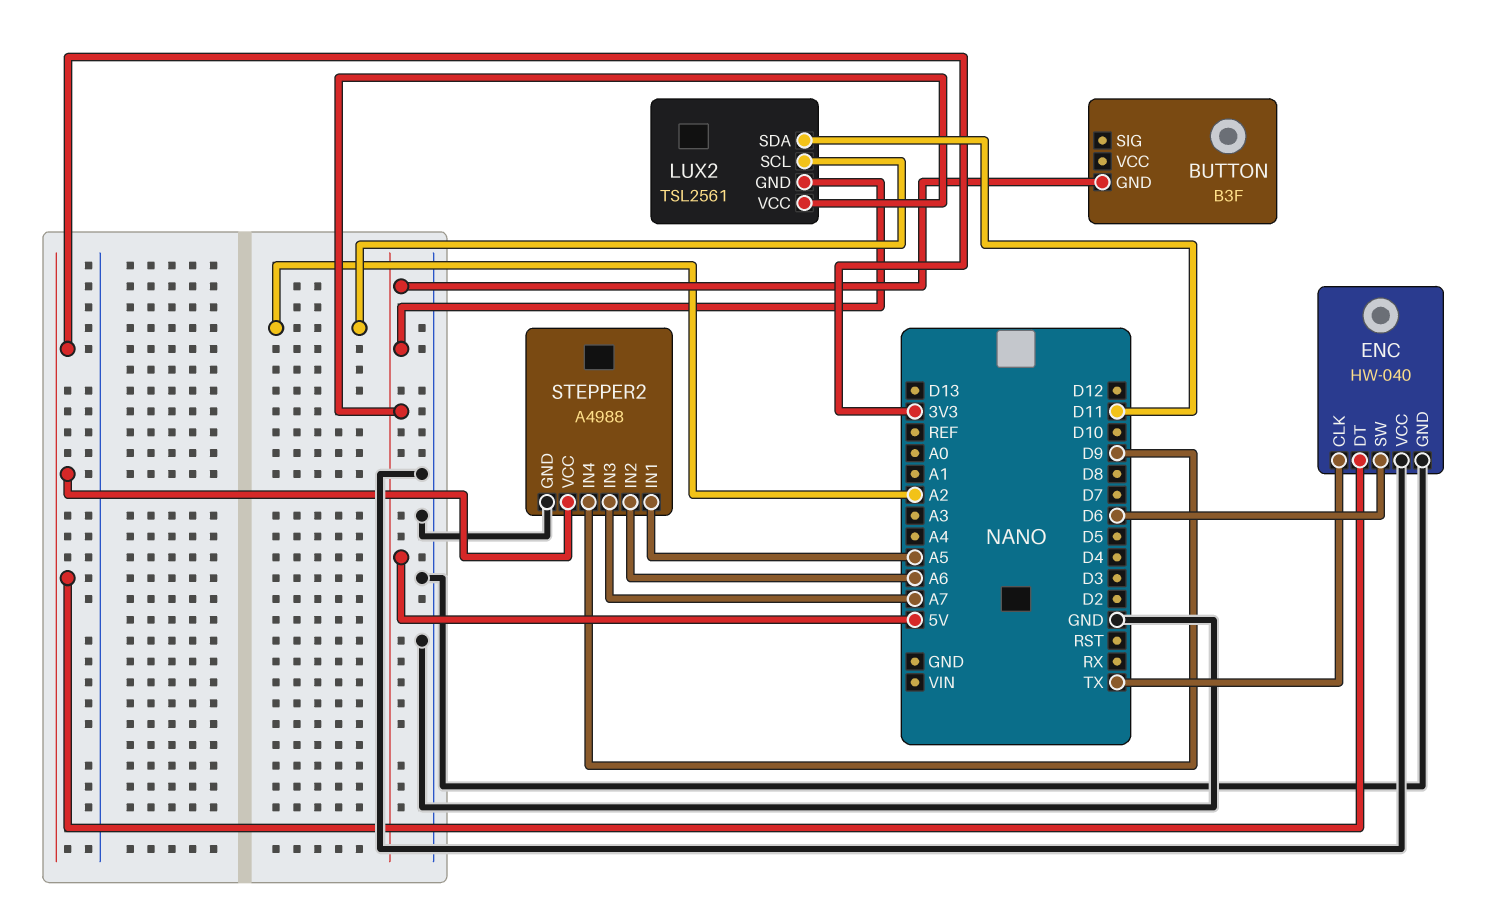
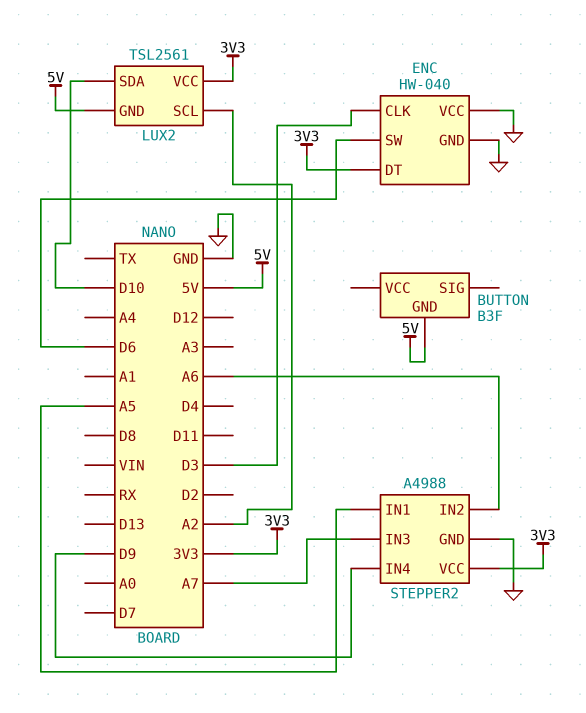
ENC pin CLK: TX -> D3
LUX2 pin SDA: D11 -> D10
LUX2 pin VCC: 5V -> 3V3

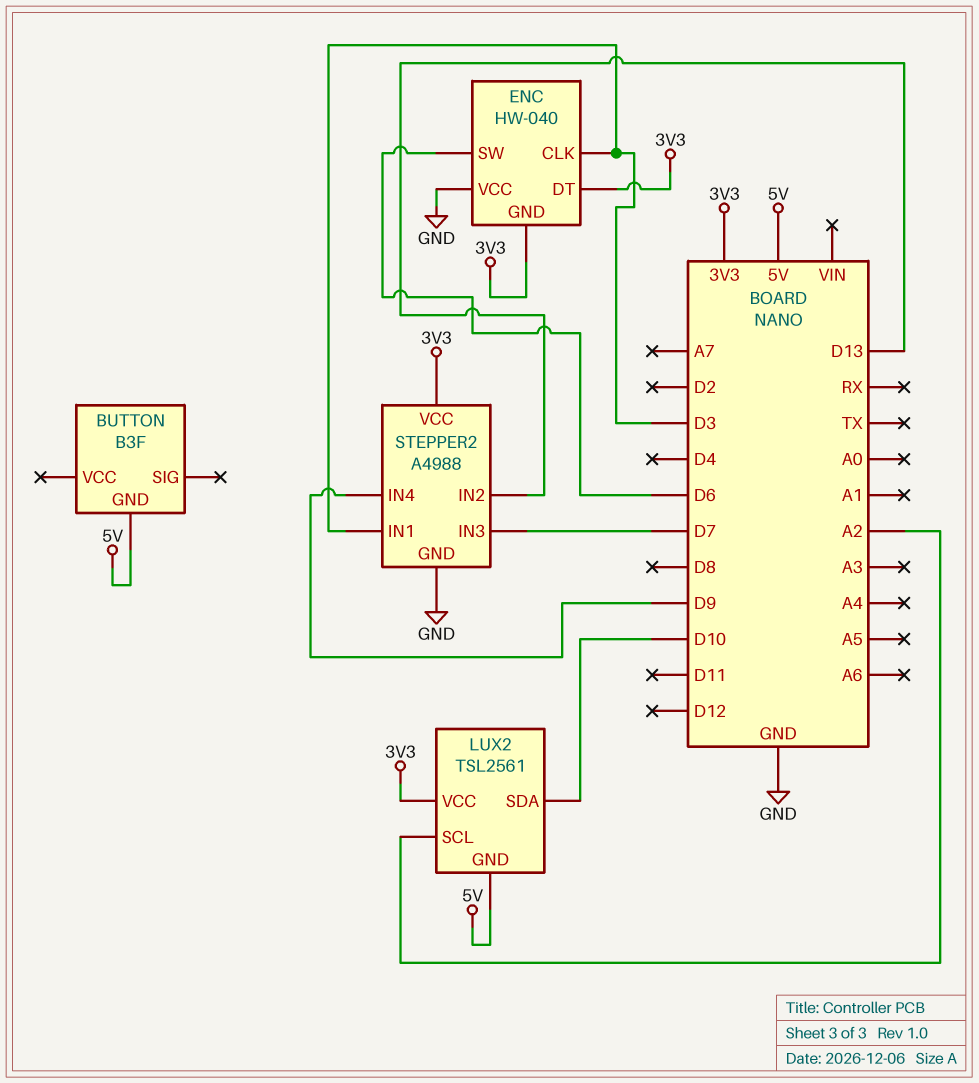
ENC pin GND: GND -> 3V3
STEPPER2 pin IN1: A5 -> D3
STEPPER2 pin IN2: A6 -> D13
STEPPER2 pin IN3: A7 -> D7

